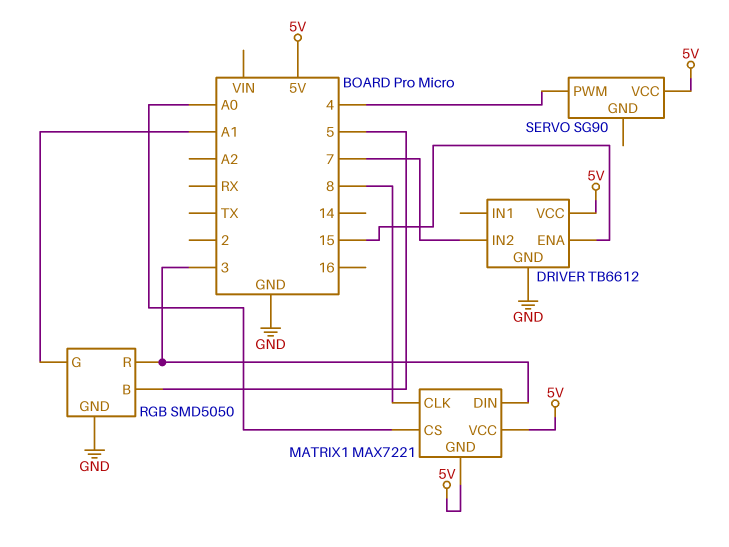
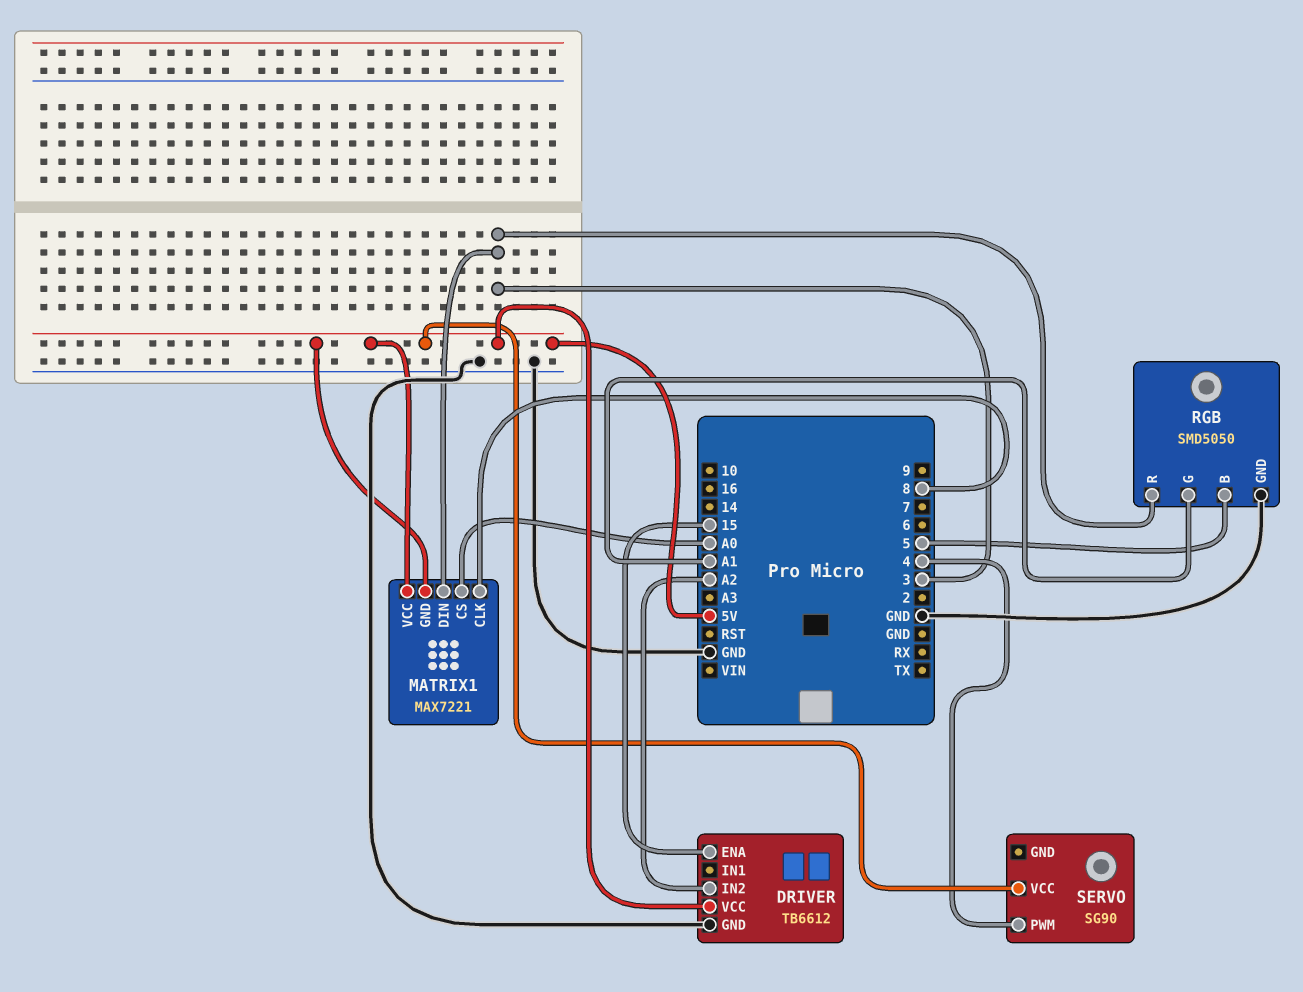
DRIVER pin IN2: 7 -> A2

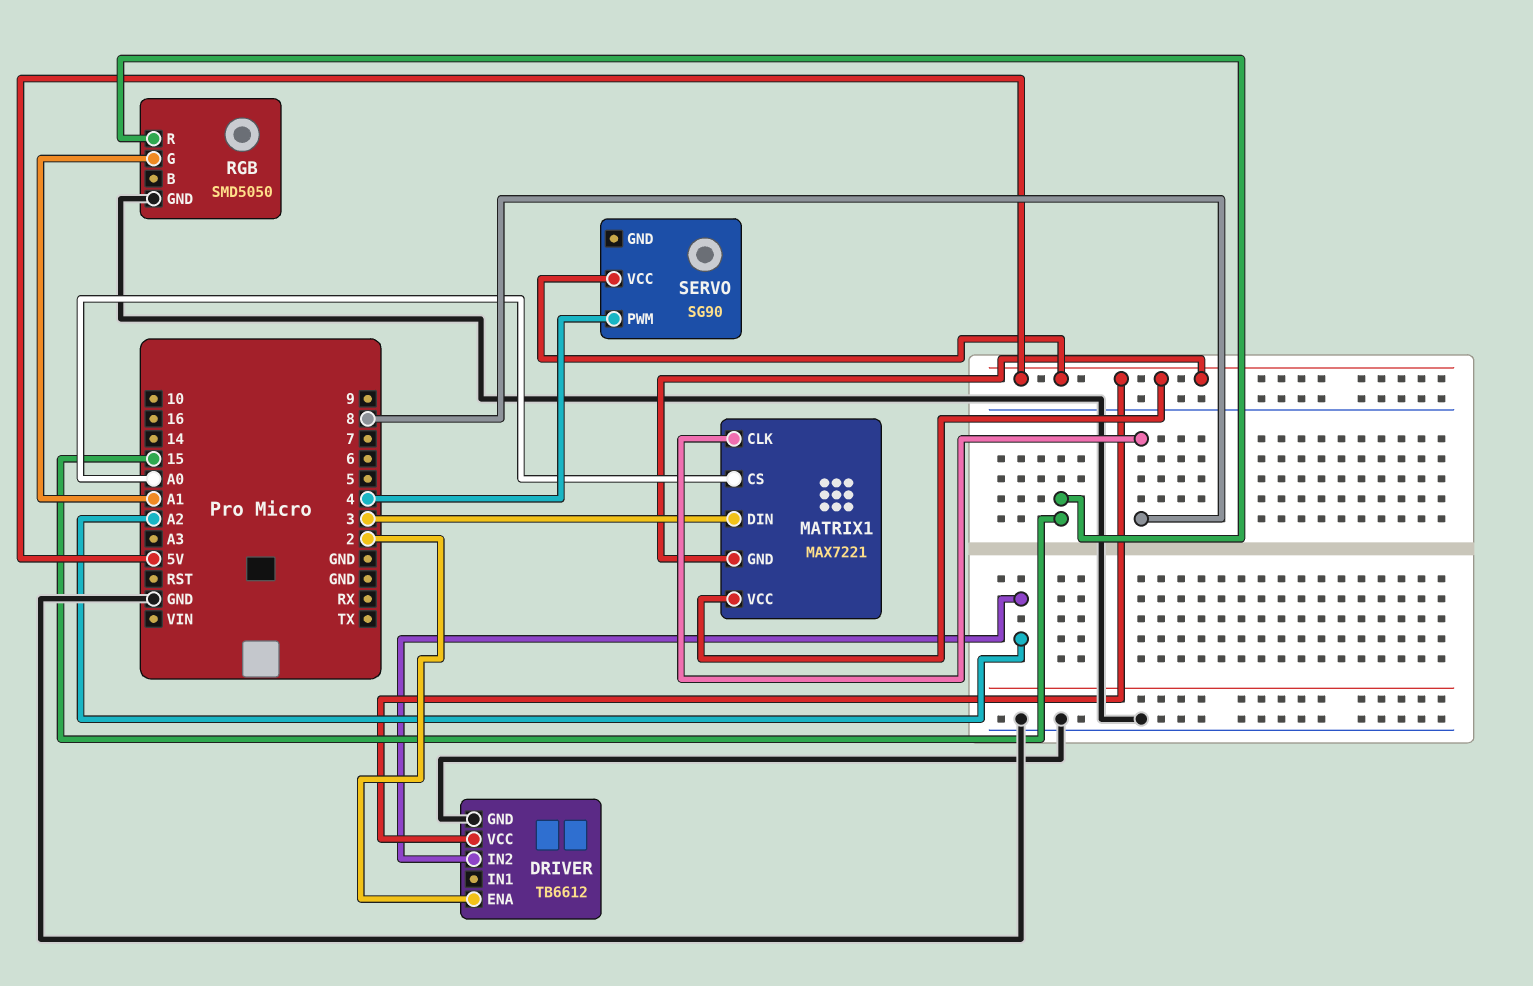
DRIVER pin ENA: 15 -> 2
RGB pin B: 5 -> none
RGB pin R: 3 -> 15

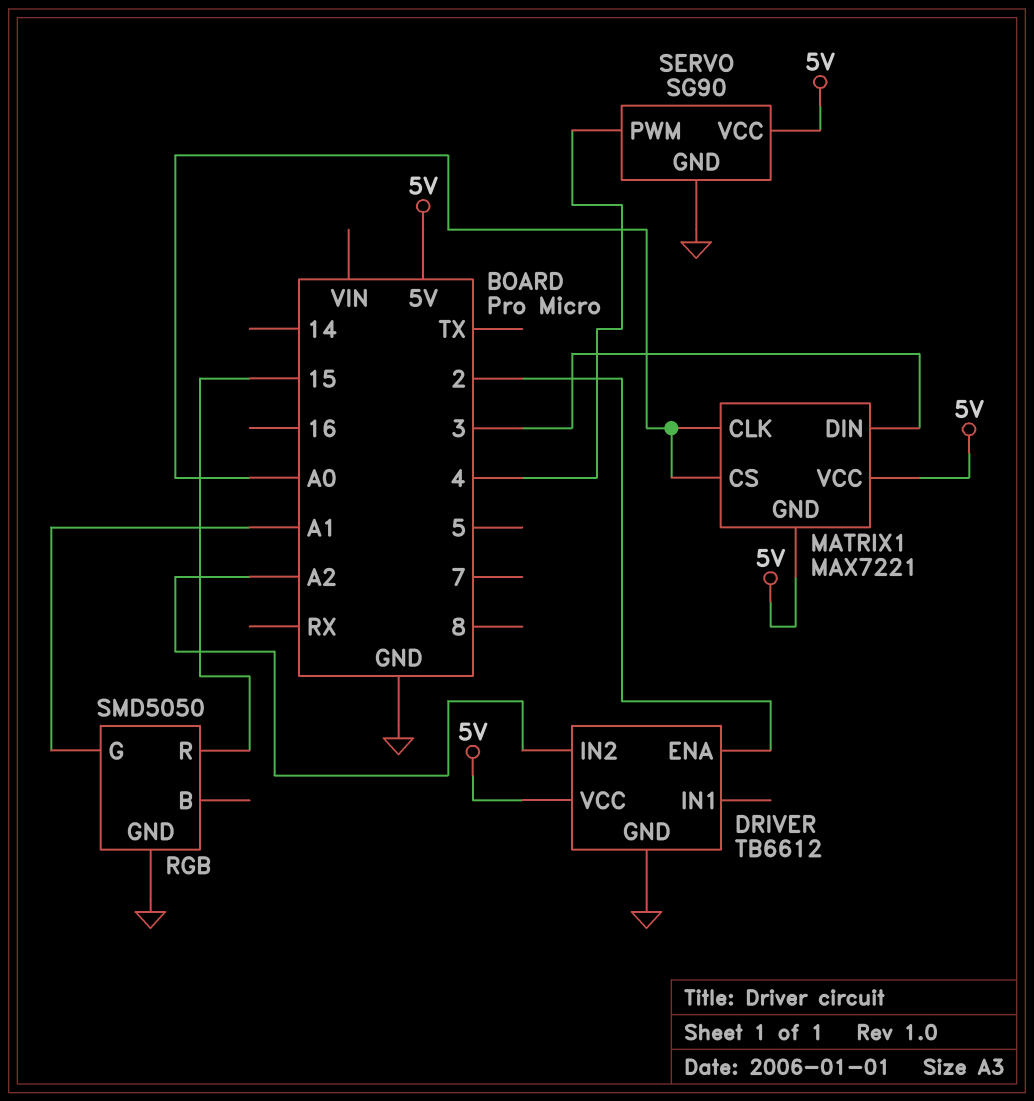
MATRIX1 pin CLK: 8 -> A0
SERVO pin GND: none -> GND

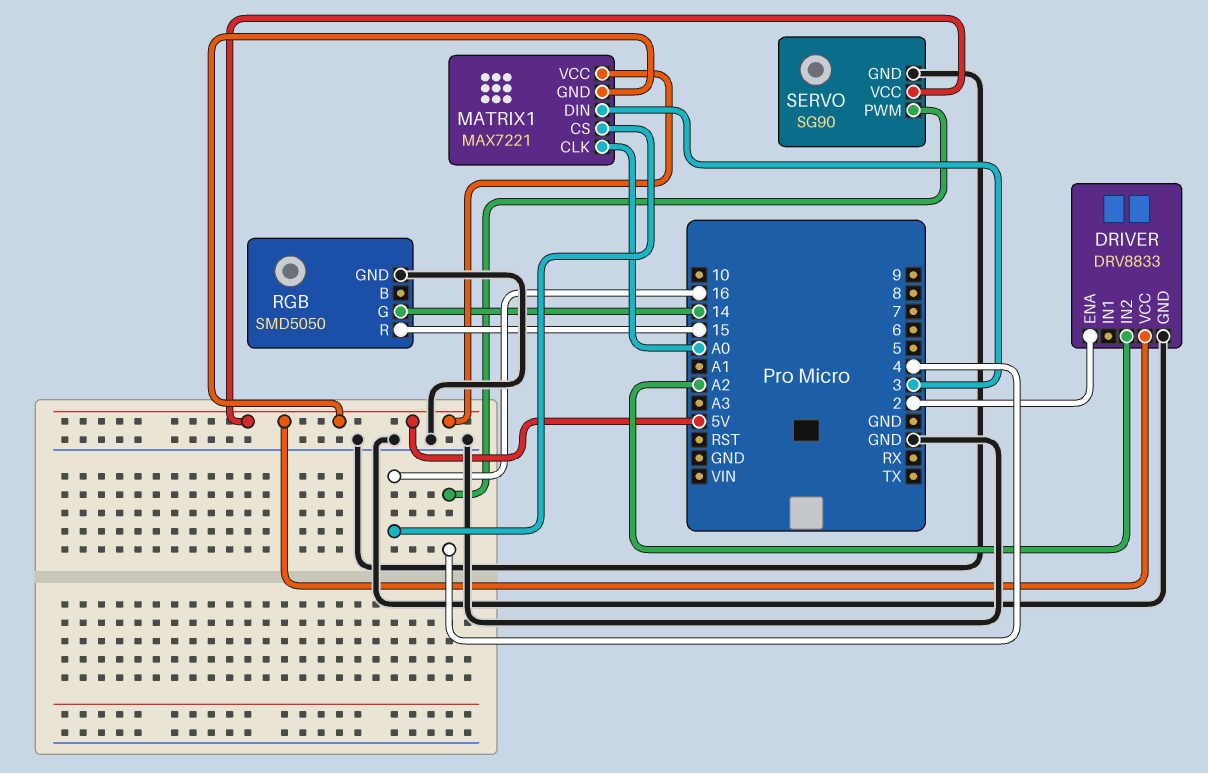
DRIVER: TB6612 -> DRV8833
MATRIX1 pin CS: A0 -> 16
RGB pin G: A1 -> 14

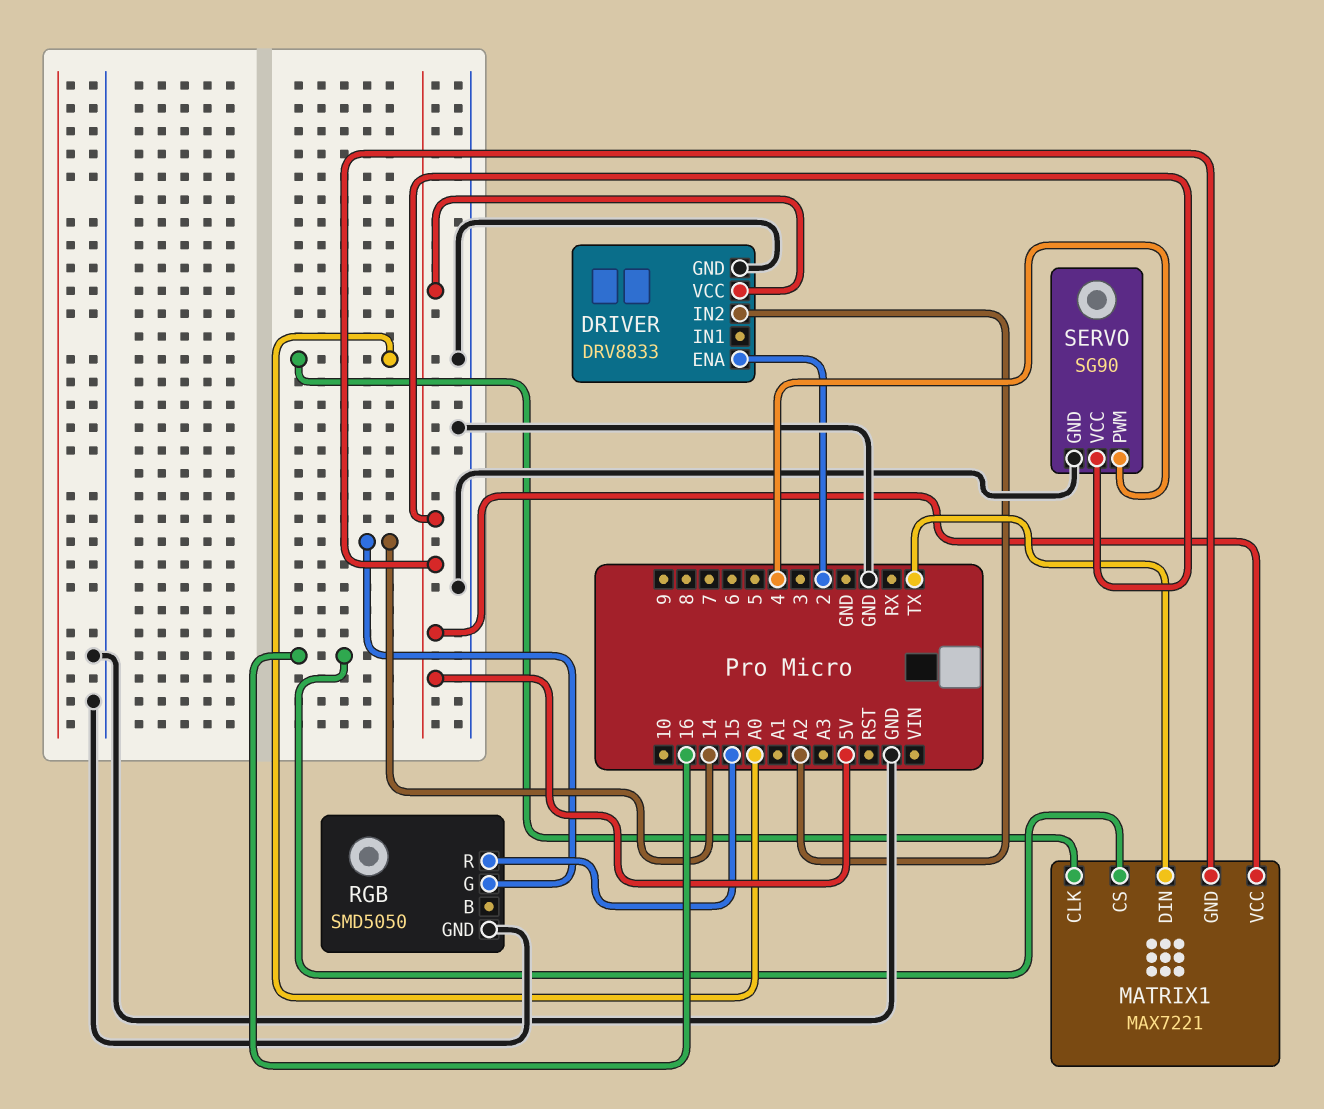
MATRIX1 pin DIN: 3 -> TX

